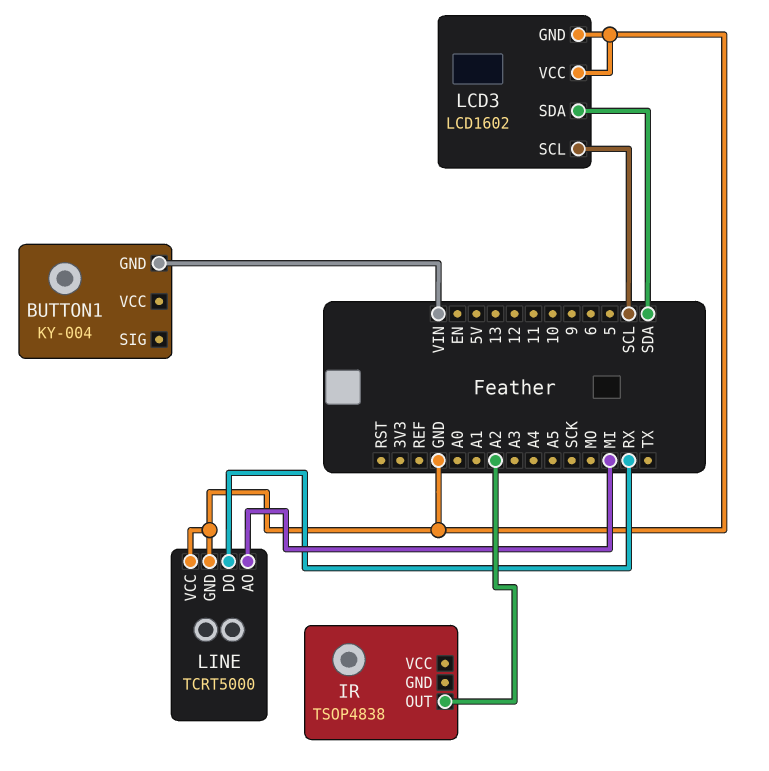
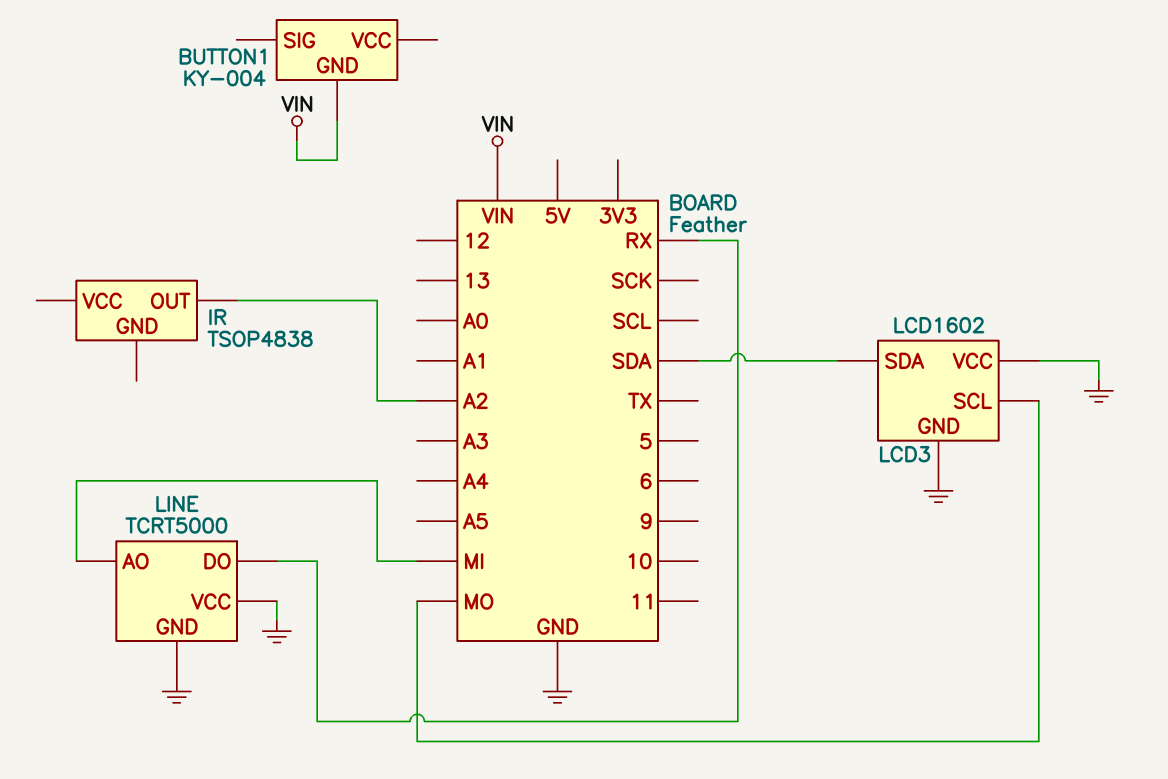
LCD3 pin SCL: SCL -> MO

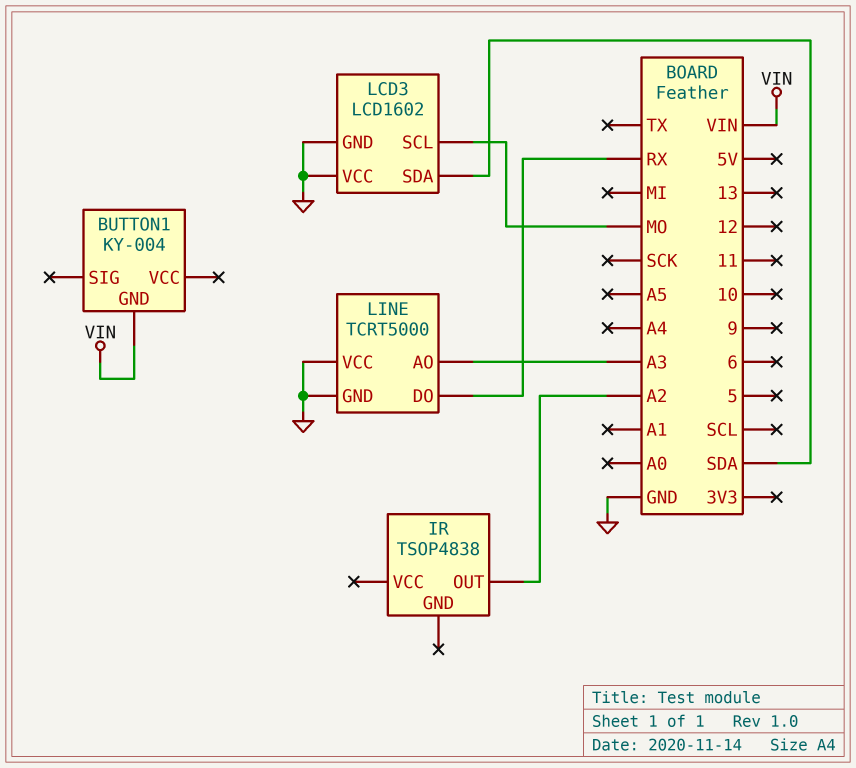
LINE pin AO: MI -> A3

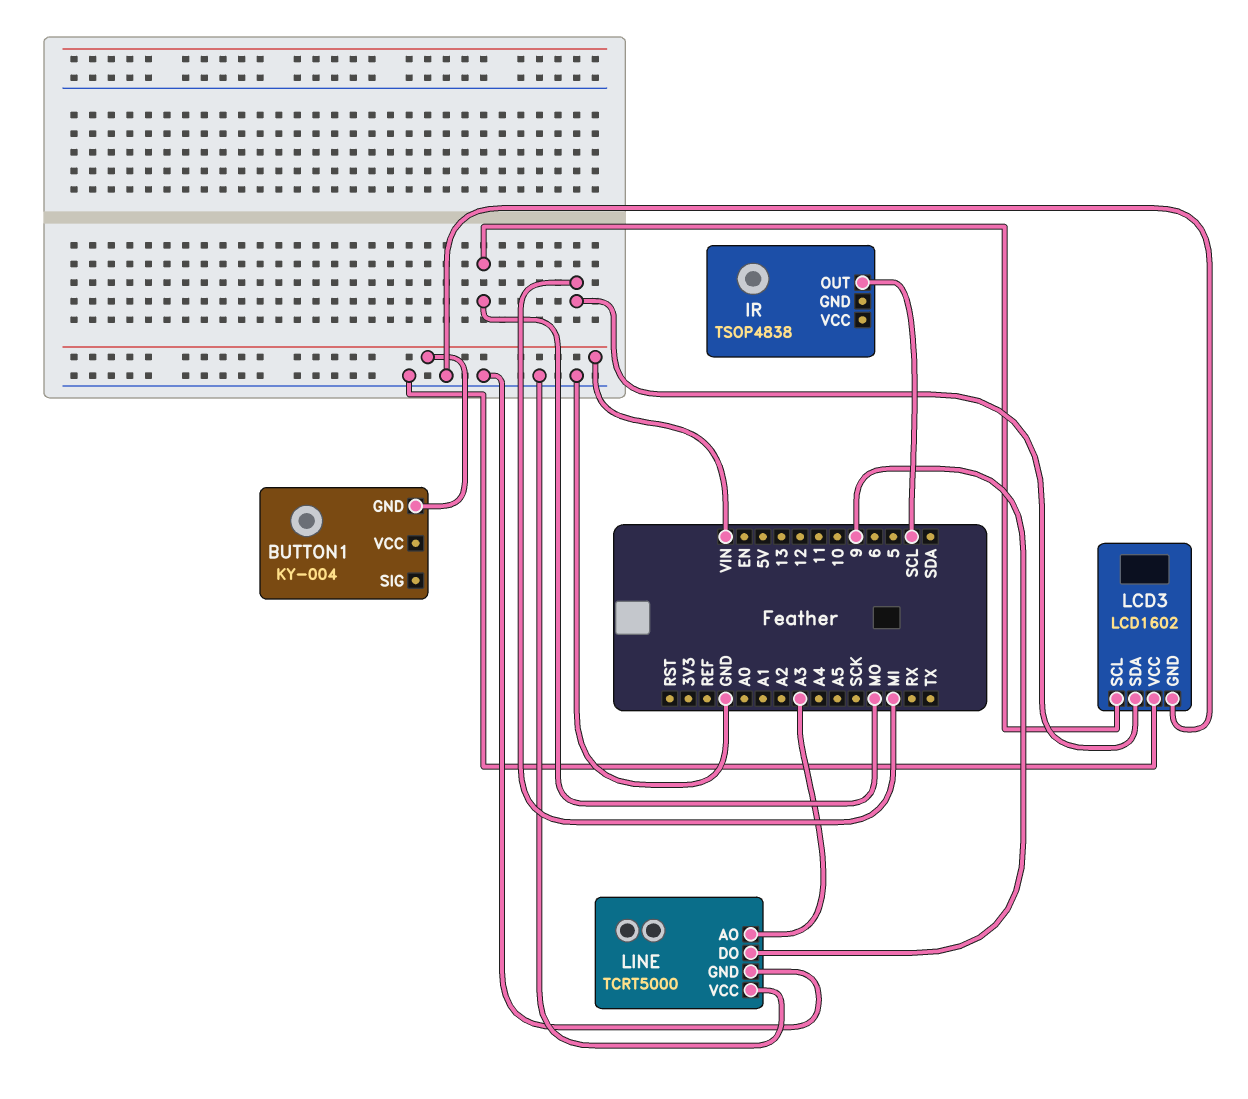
IR pin OUT: A2 -> SCL
LCD3 pin SDA: SDA -> MI
LINE pin DO: RX -> 9

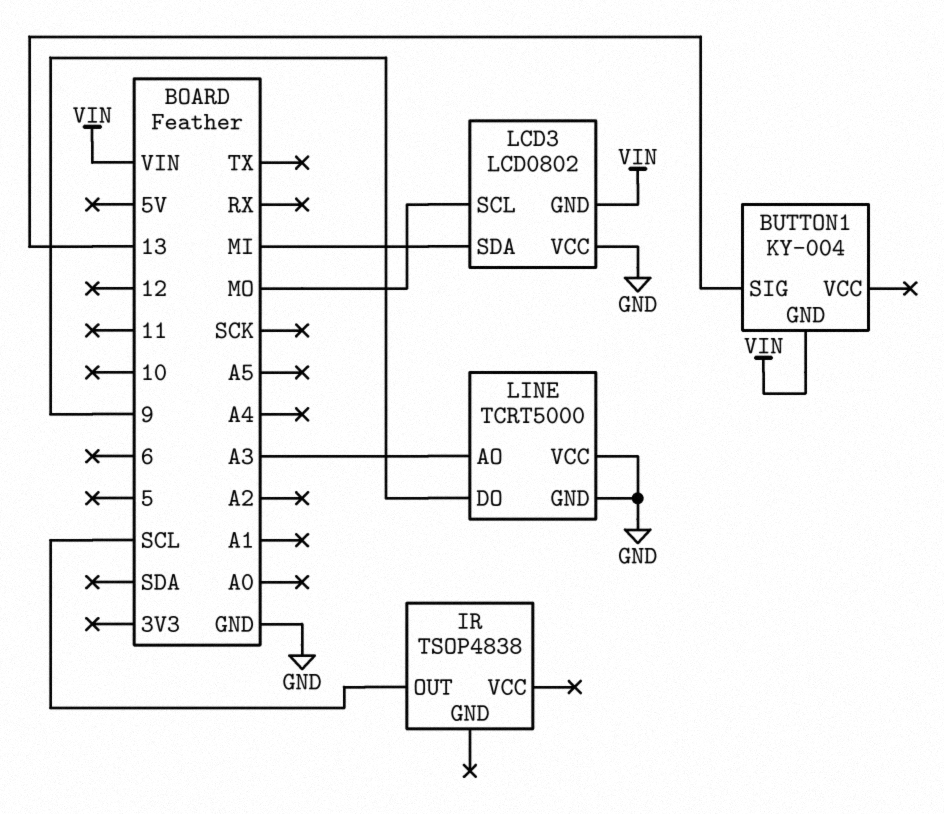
BUTTON1 pin SIG: none -> 13
LCD3: LCD1602 -> LCD0802
LCD3 pin GND: GND -> VIN

